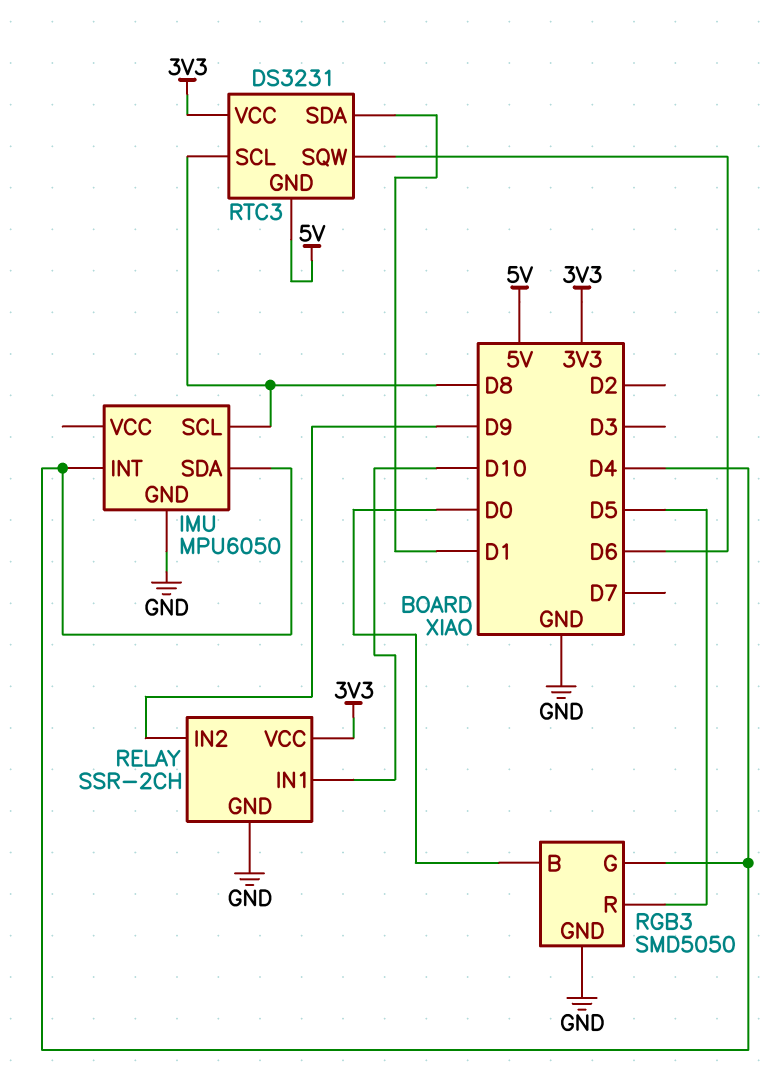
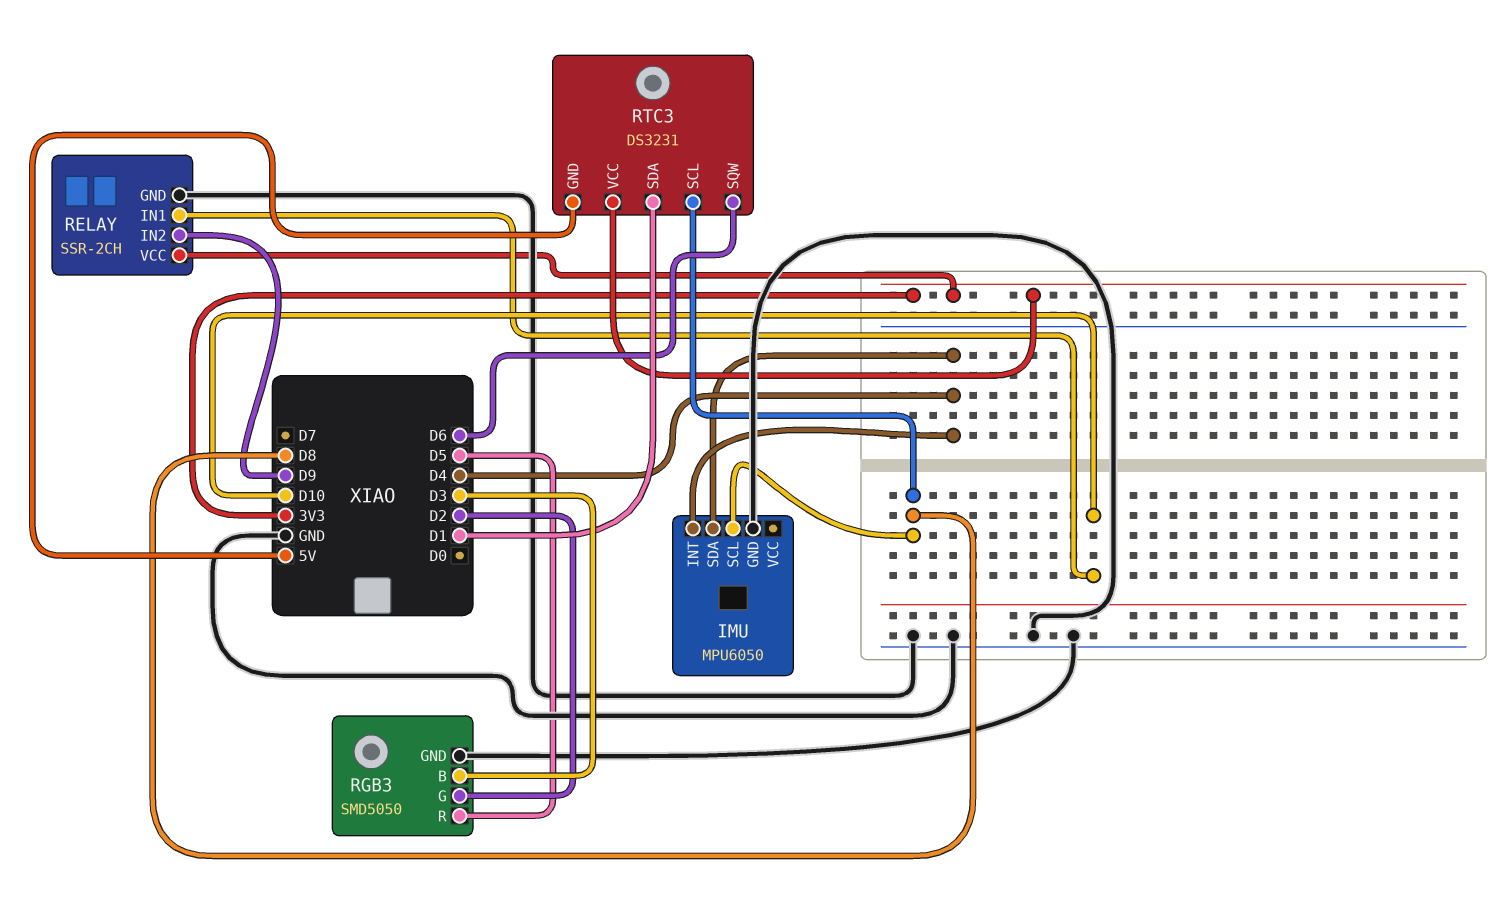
RGB3 pin B: D0 -> D3
RGB3 pin G: D4 -> D2

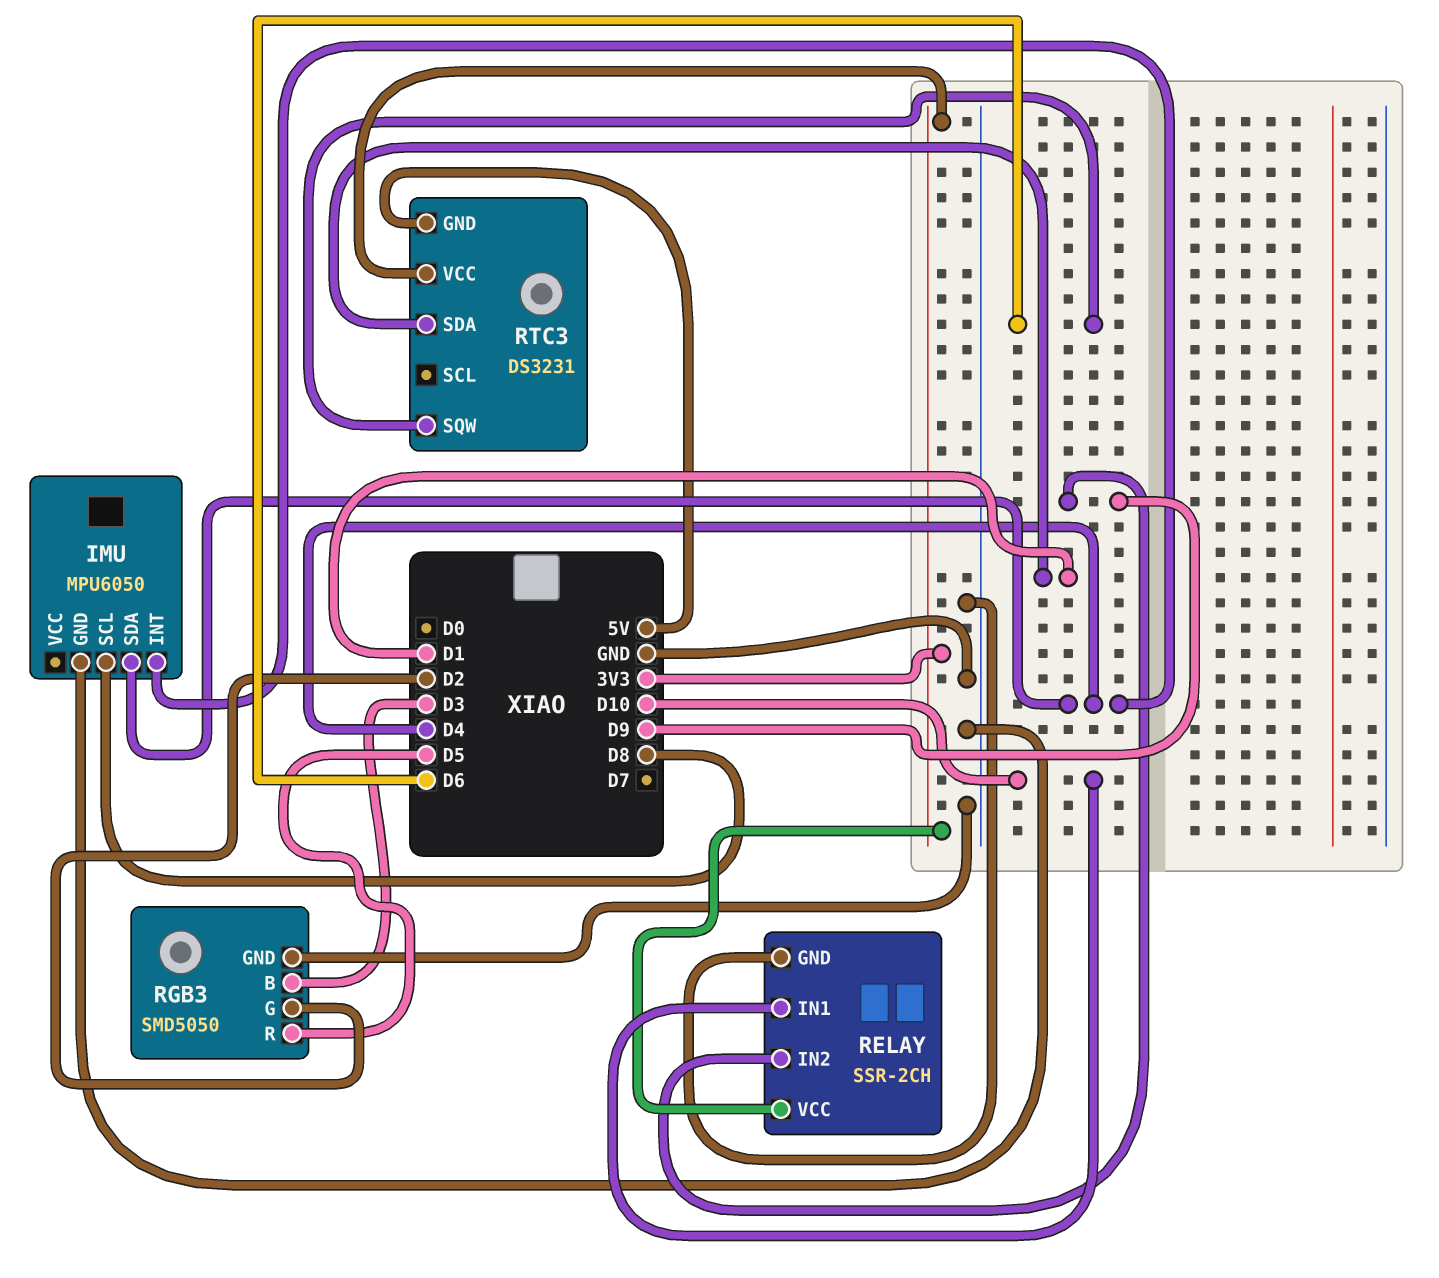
RTC3 pin SCL: D8 -> none

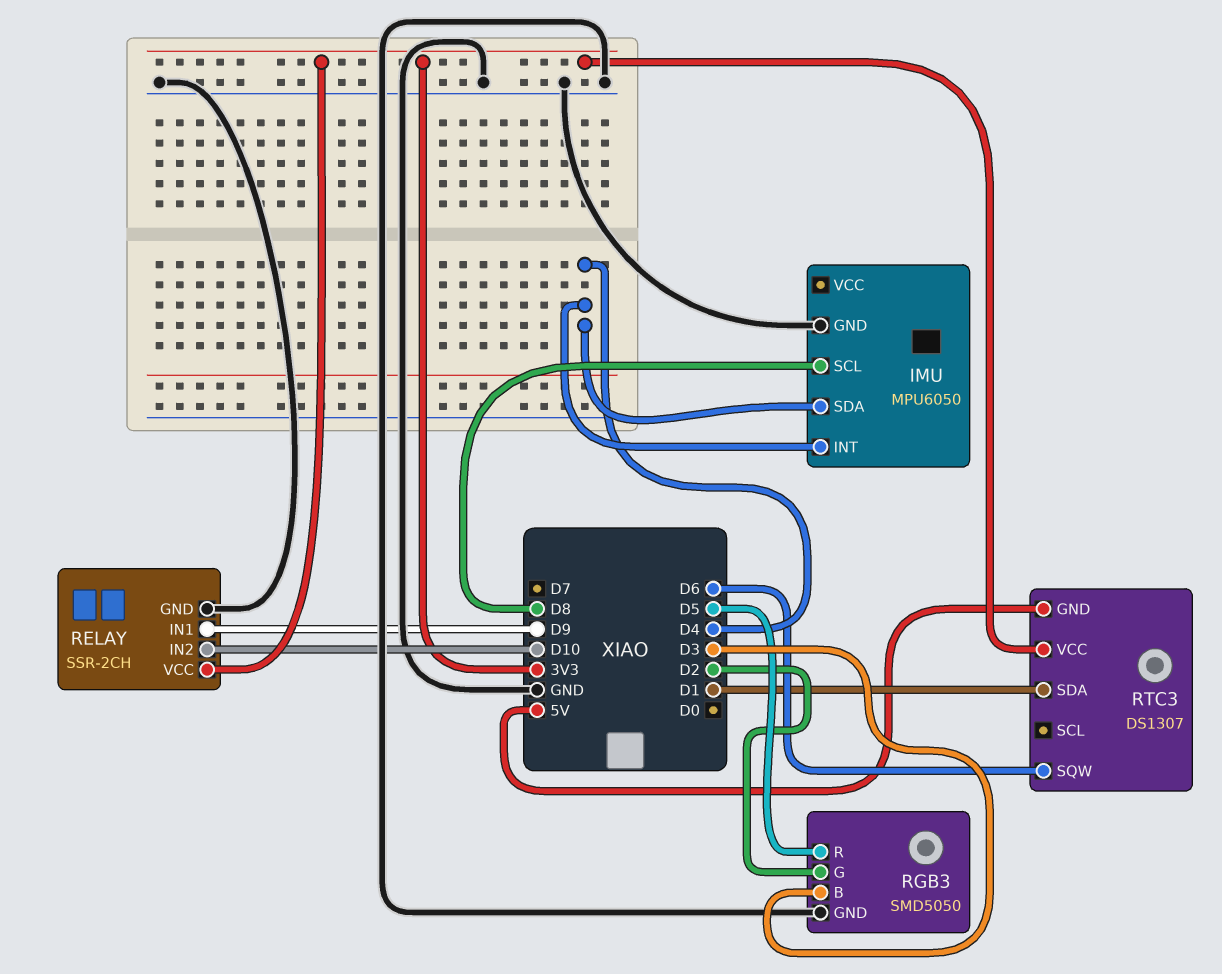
RELAY pin IN1: D10 -> D9
RELAY pin IN2: D9 -> D10
RTC3: DS3231 -> DS1307

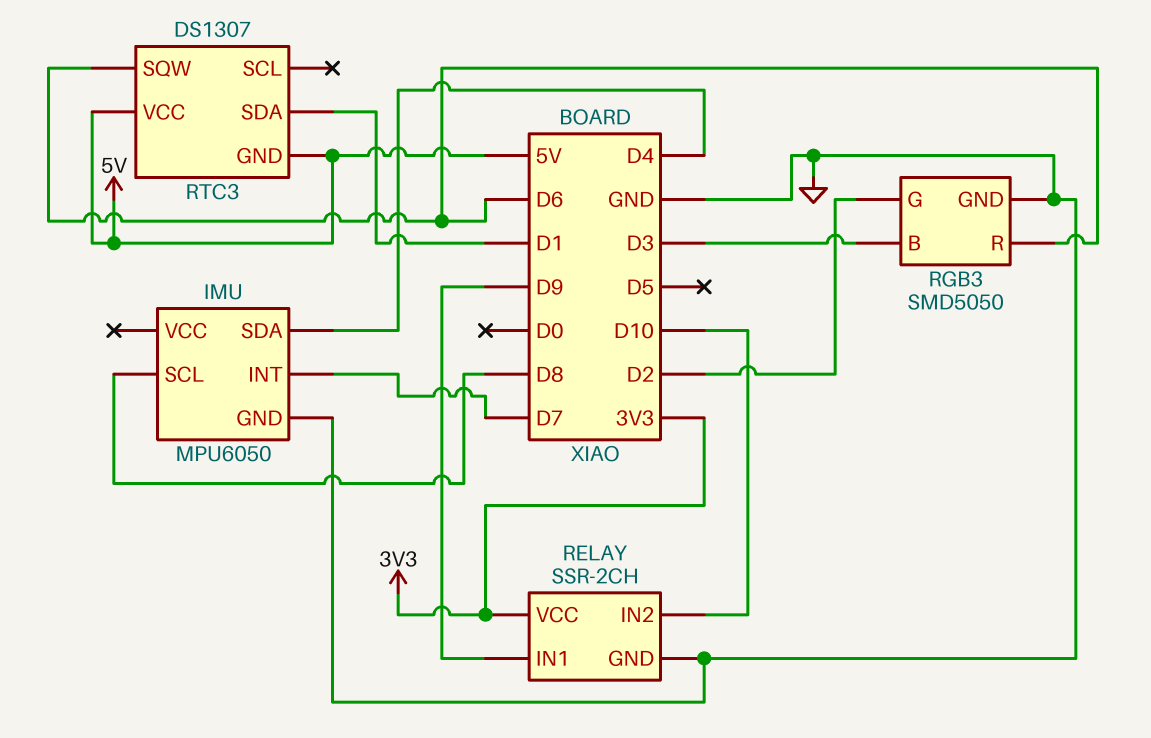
IMU pin INT: D4 -> D7
RGB3 pin R: D5 -> D6
RTC3 pin VCC: 3V3 -> 5V

